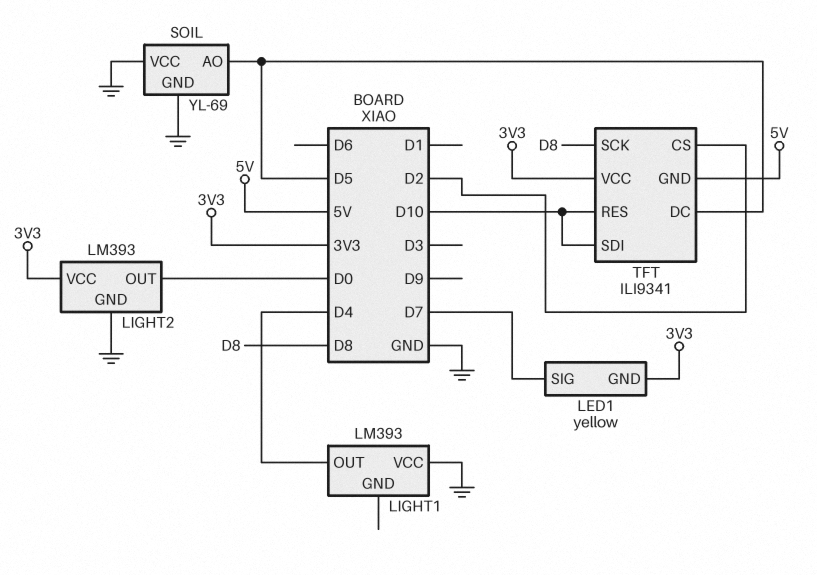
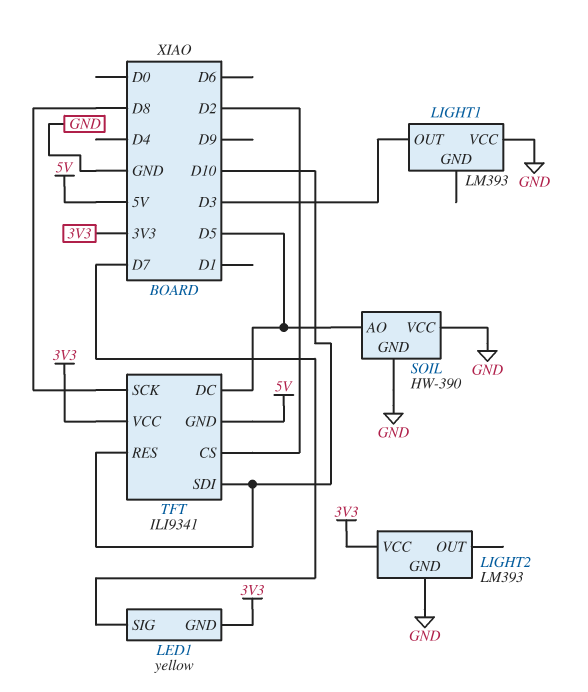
LIGHT1 pin OUT: D4 -> D3
LIGHT2 pin OUT: D0 -> none
SOIL: YL-69 -> HW-390

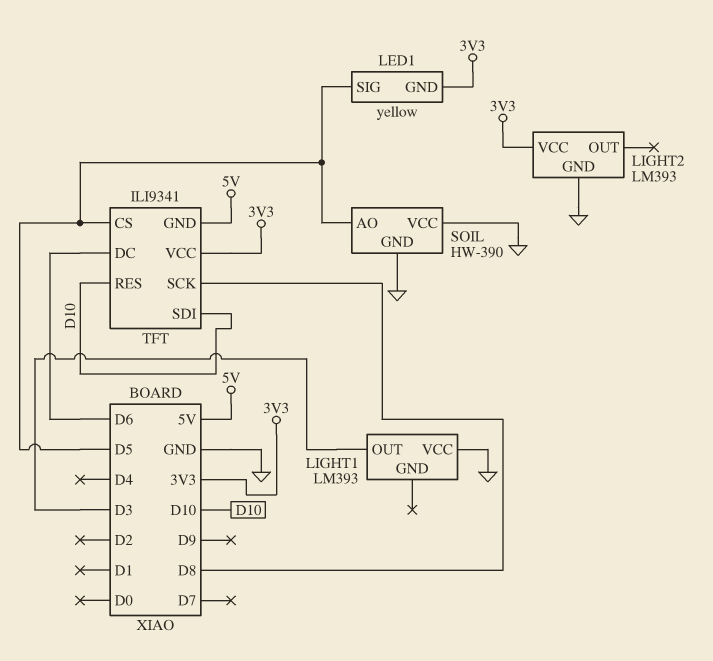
LED1 pin SIG: D7 -> D5
TFT pin CS: D2 -> D5
TFT pin DC: D5 -> D6

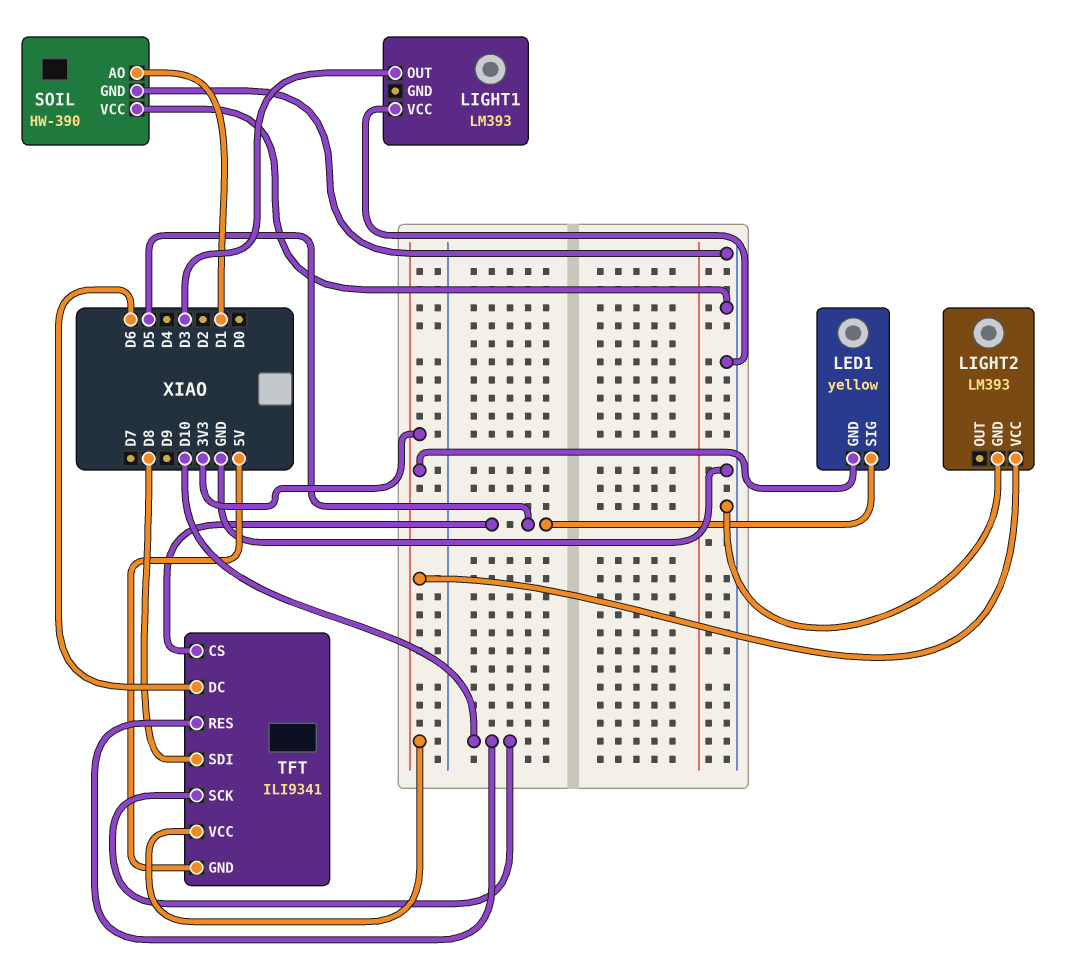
SOIL pin AO: D5 -> D1
TFT pin SCK: D8 -> D10
TFT pin SDI: D10 -> D8

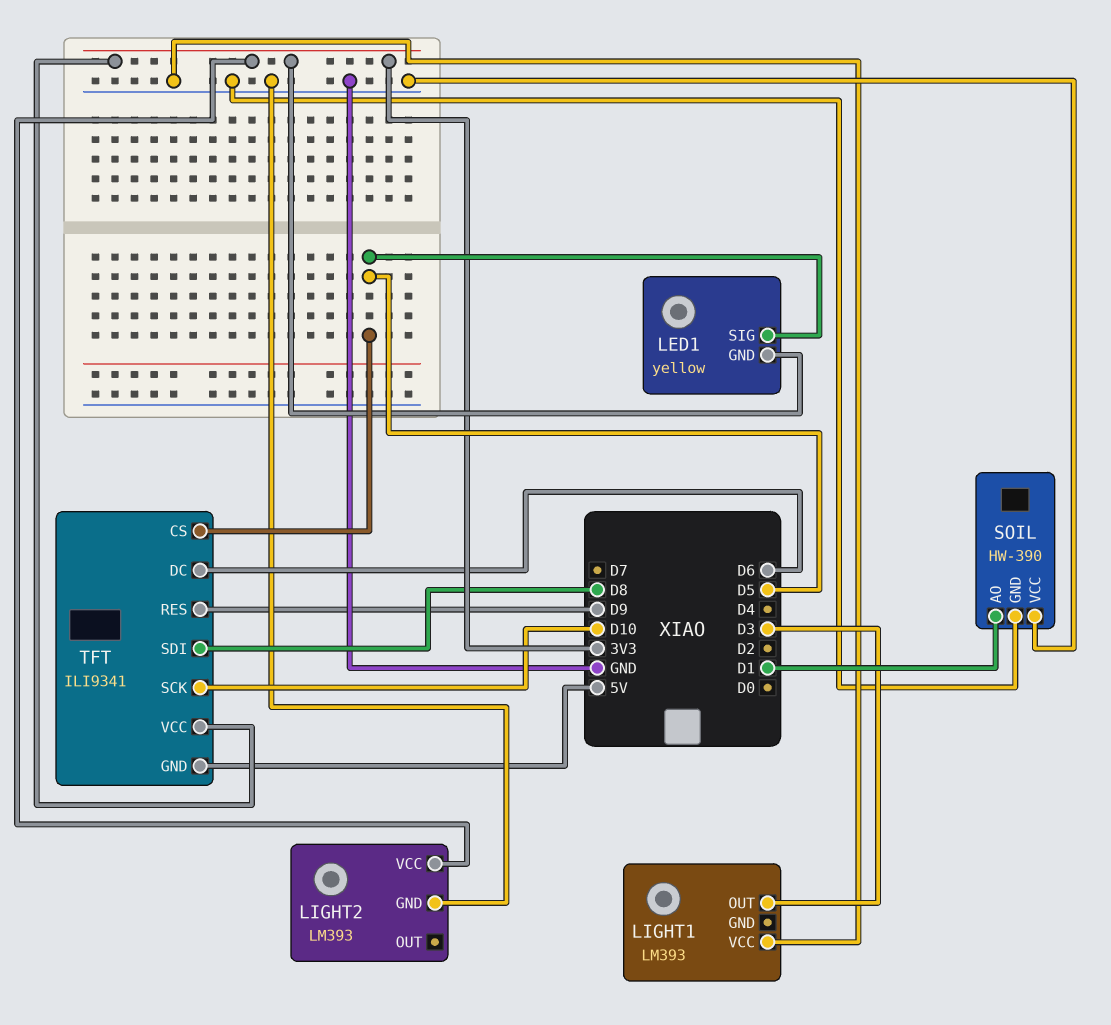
TFT pin RES: D10 -> D9

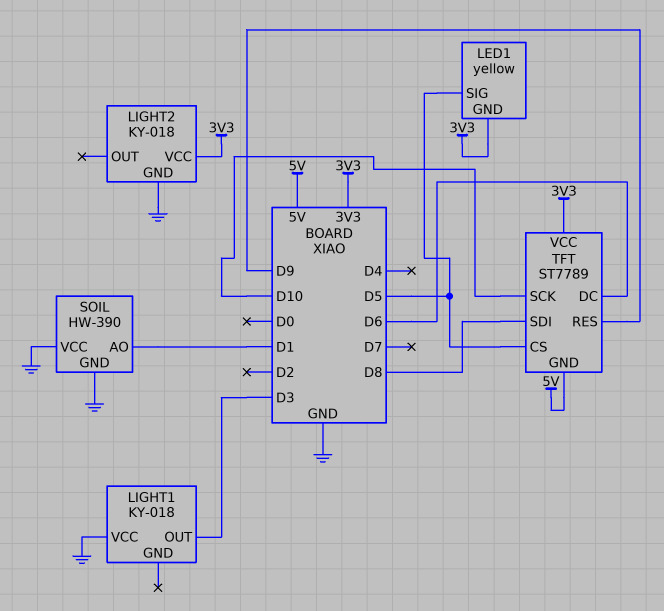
LIGHT1: LM393 -> KY-018
LIGHT2: LM393 -> KY-018
TFT: ILI9341 -> ST7789

